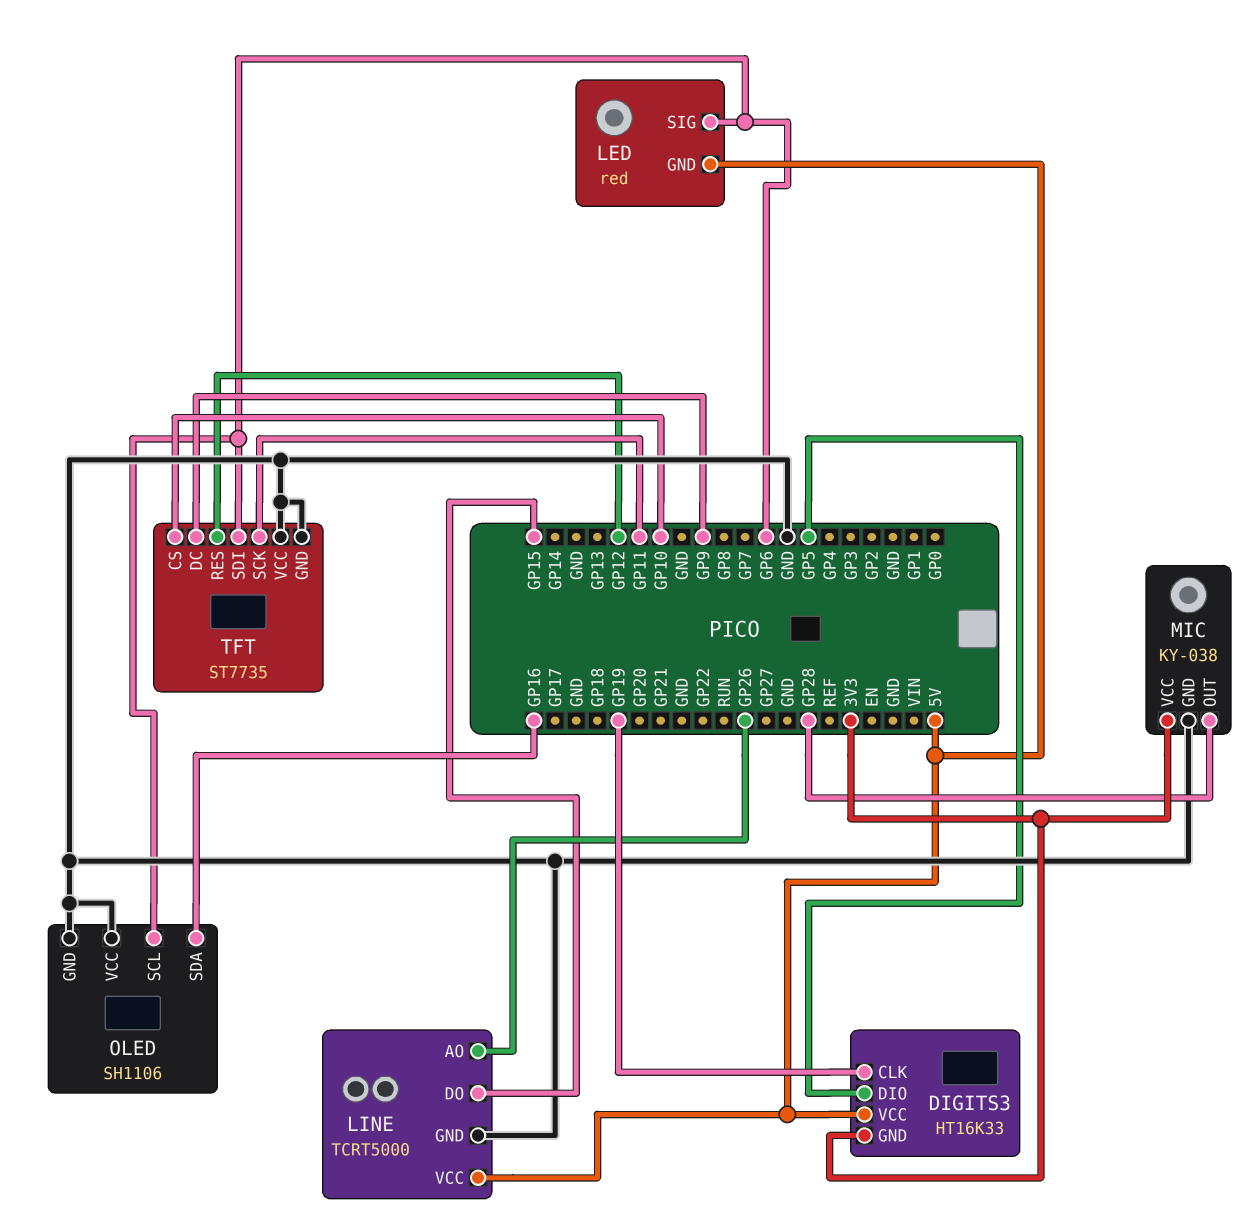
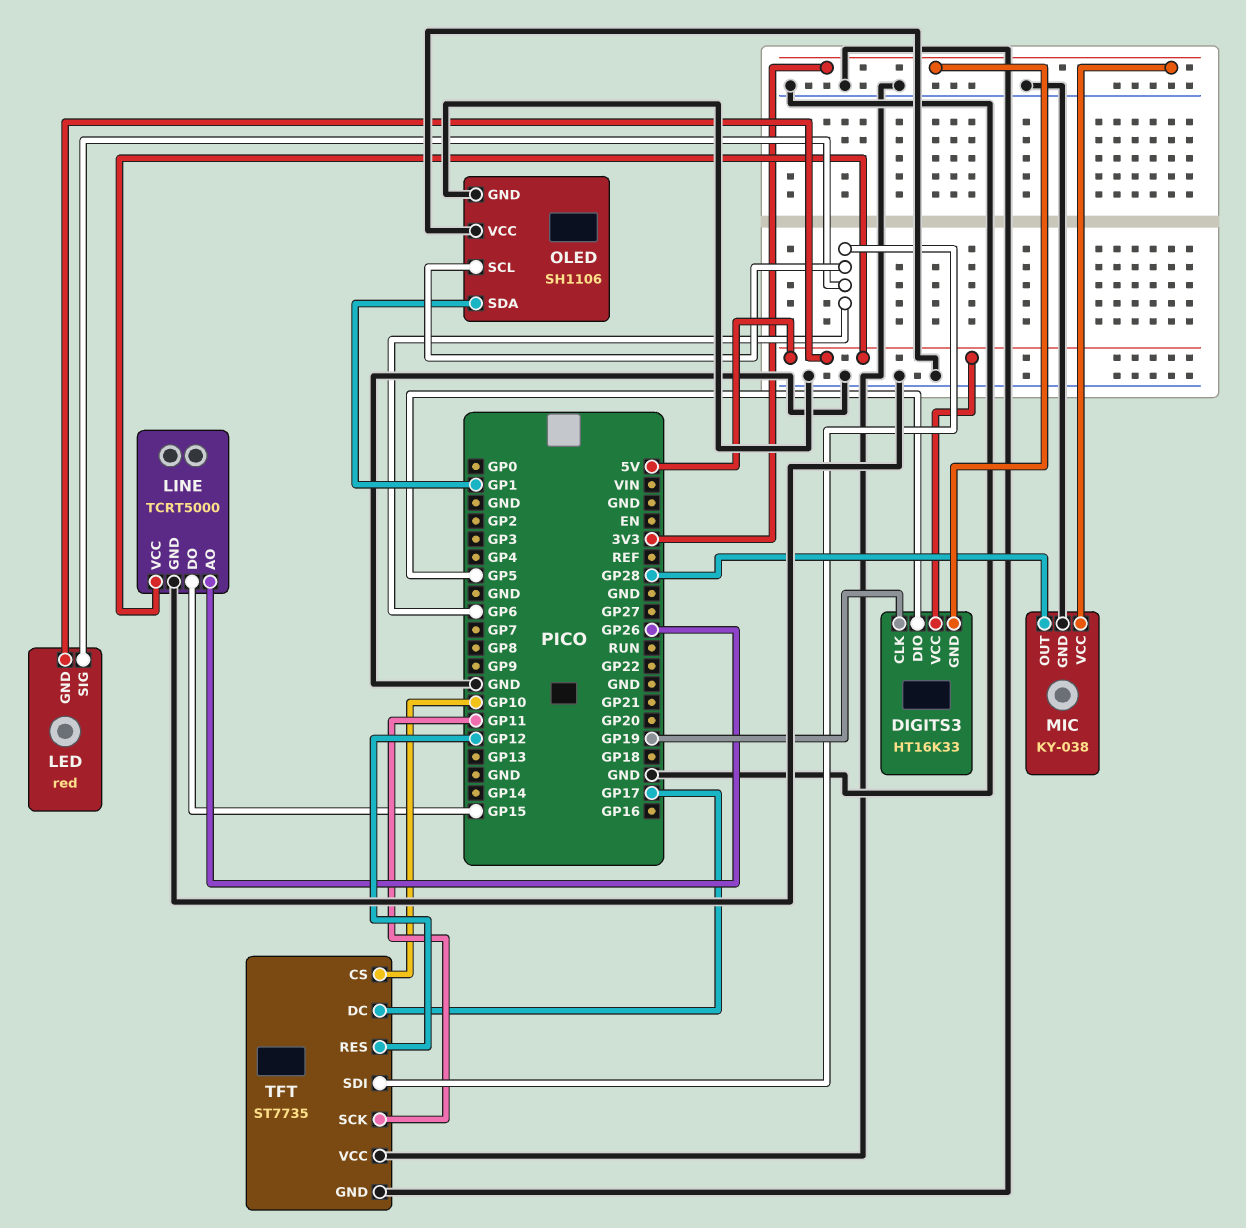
OLED pin SDA: GP16 -> GP1
TFT pin DC: GP9 -> GP17

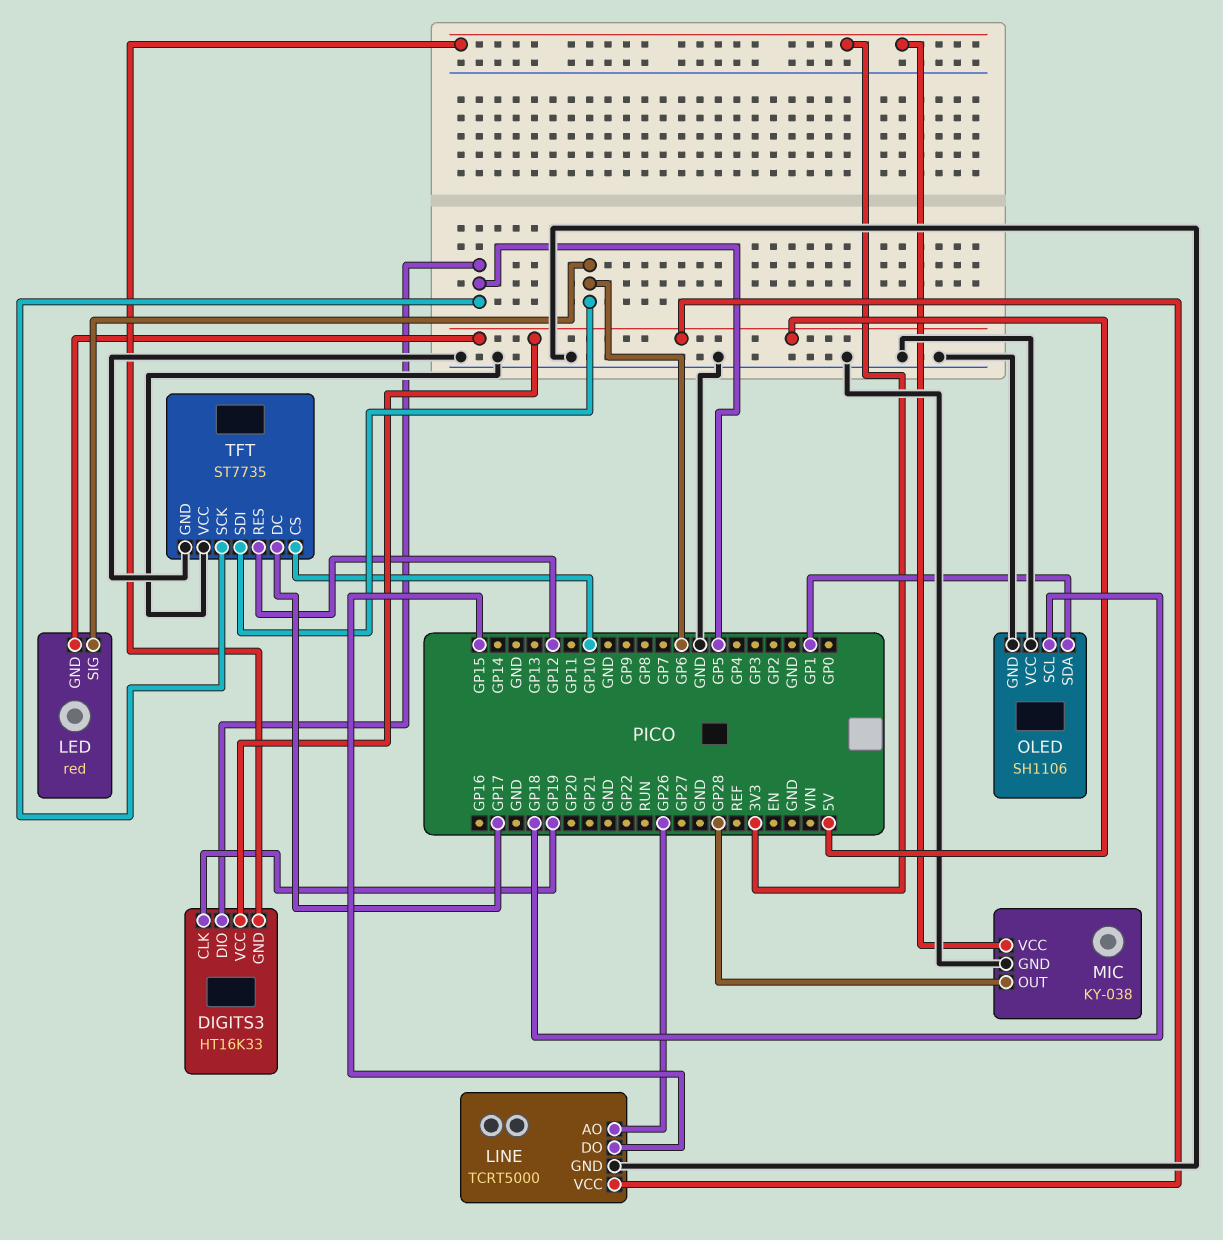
OLED pin SCL: GP6 -> GP18
TFT pin SCK: GP11 -> GP5

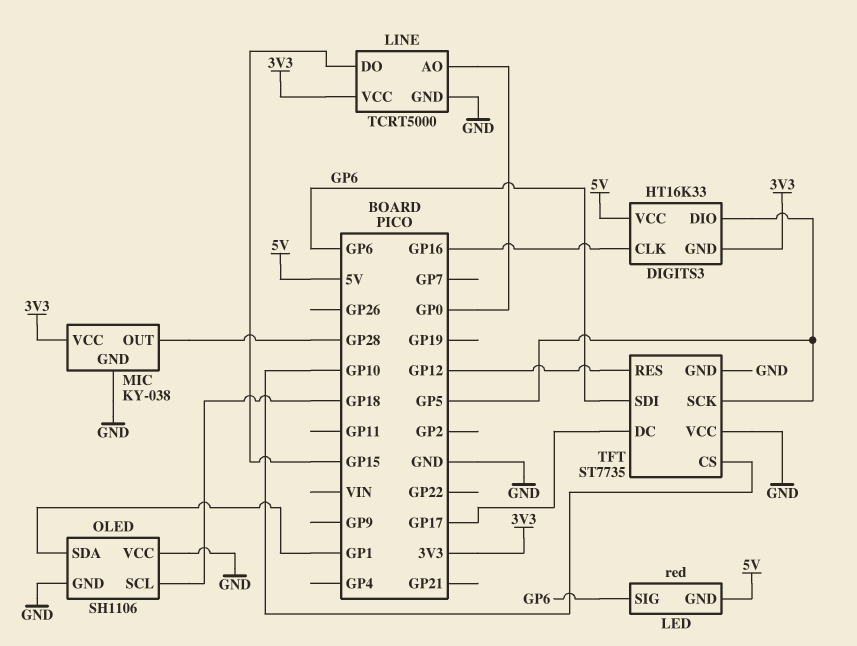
DIGITS3 pin CLK: GP19 -> GP16
LINE pin AO: GP26 -> GP0
LINE pin VCC: 5V -> 3V3

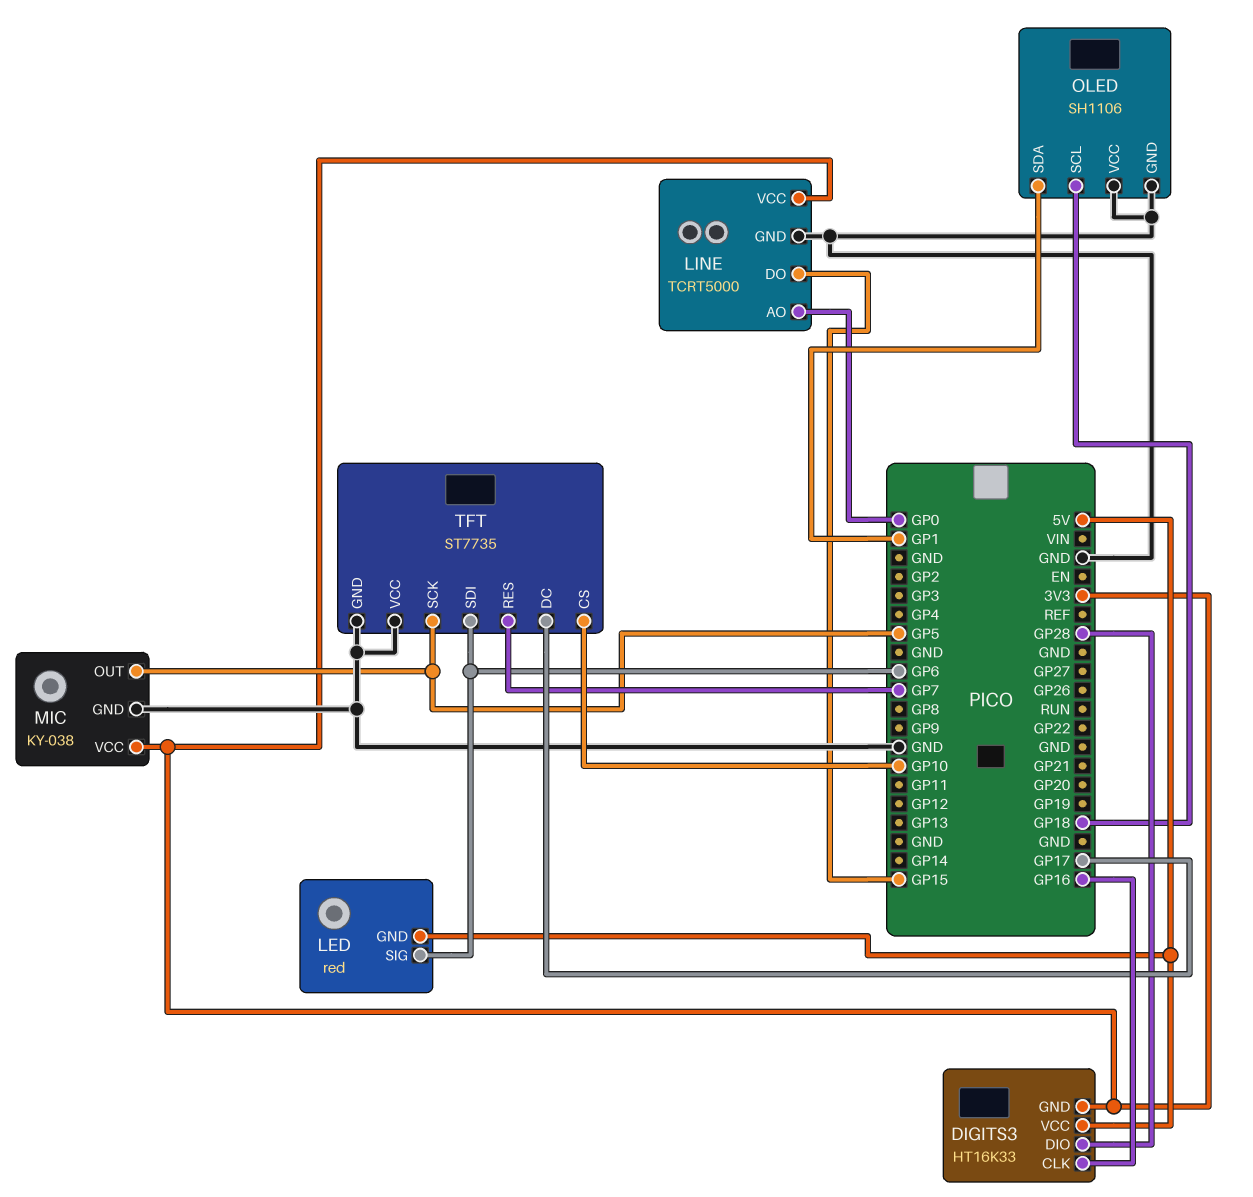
DIGITS3 pin DIO: GP5 -> GP28
MIC pin OUT: GP28 -> GP5
TFT pin RES: GP12 -> GP7

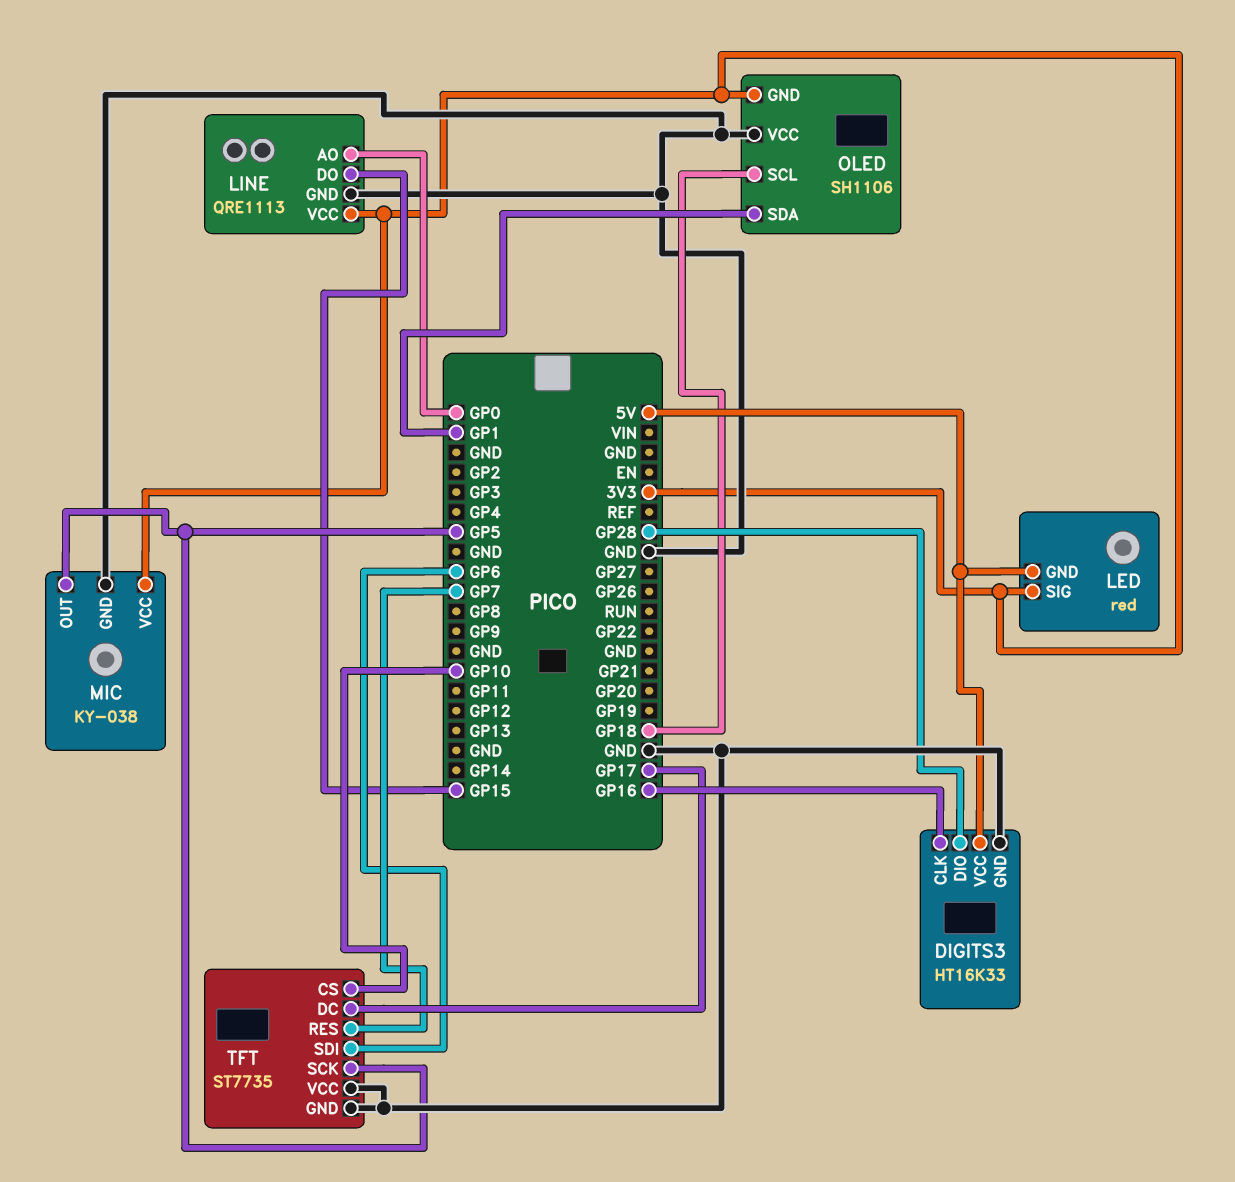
DIGITS3 pin GND: 3V3 -> GND
LED pin SIG: GP6 -> 3V3
LINE: TCRT5000 -> QRE1113
OLED pin GND: GND -> 3V3

